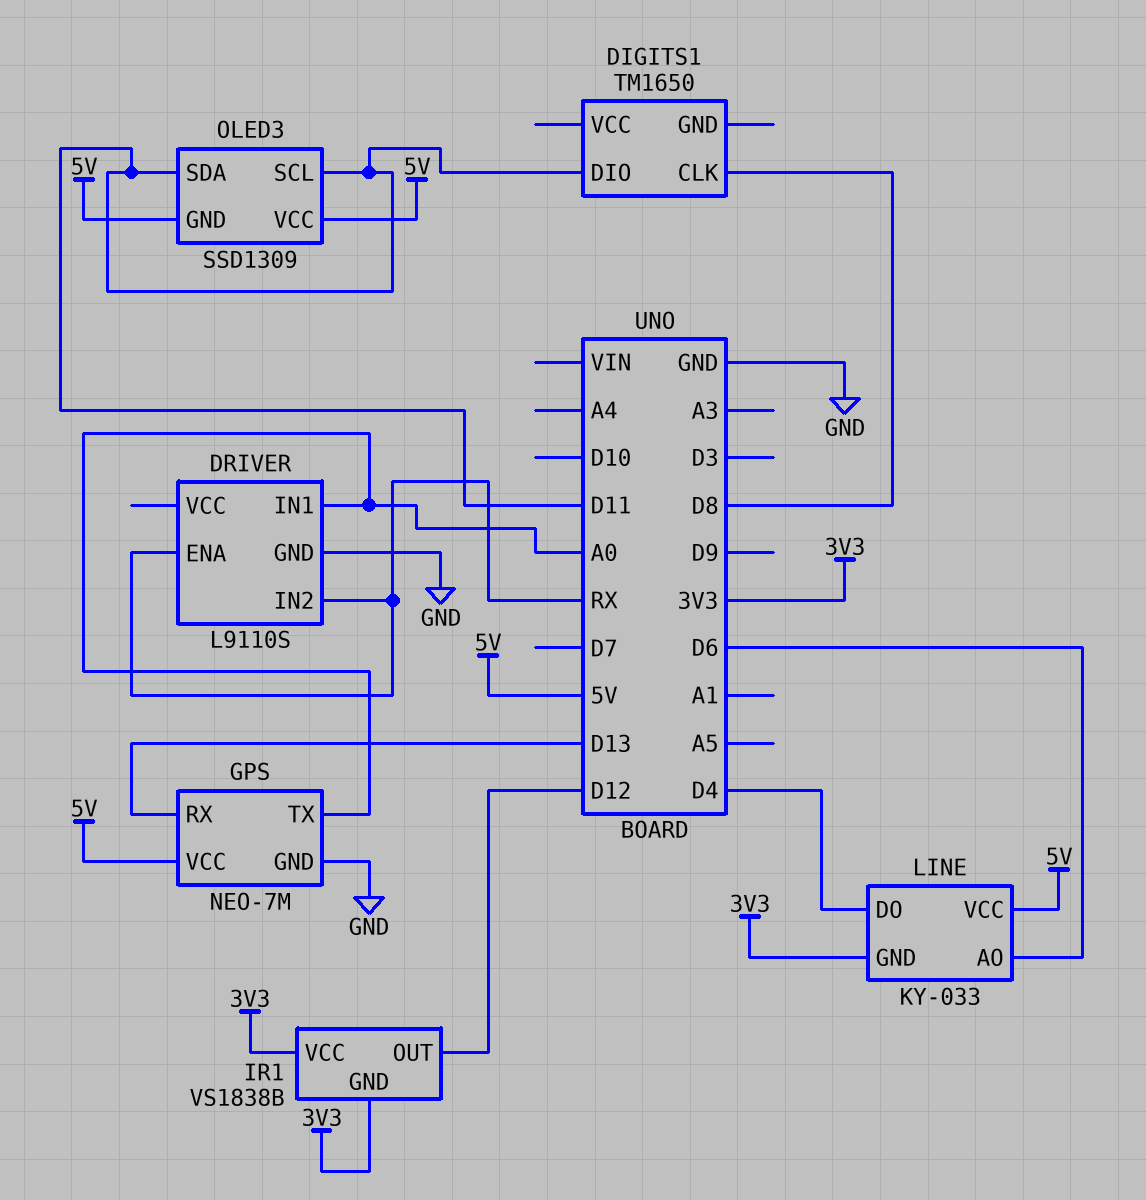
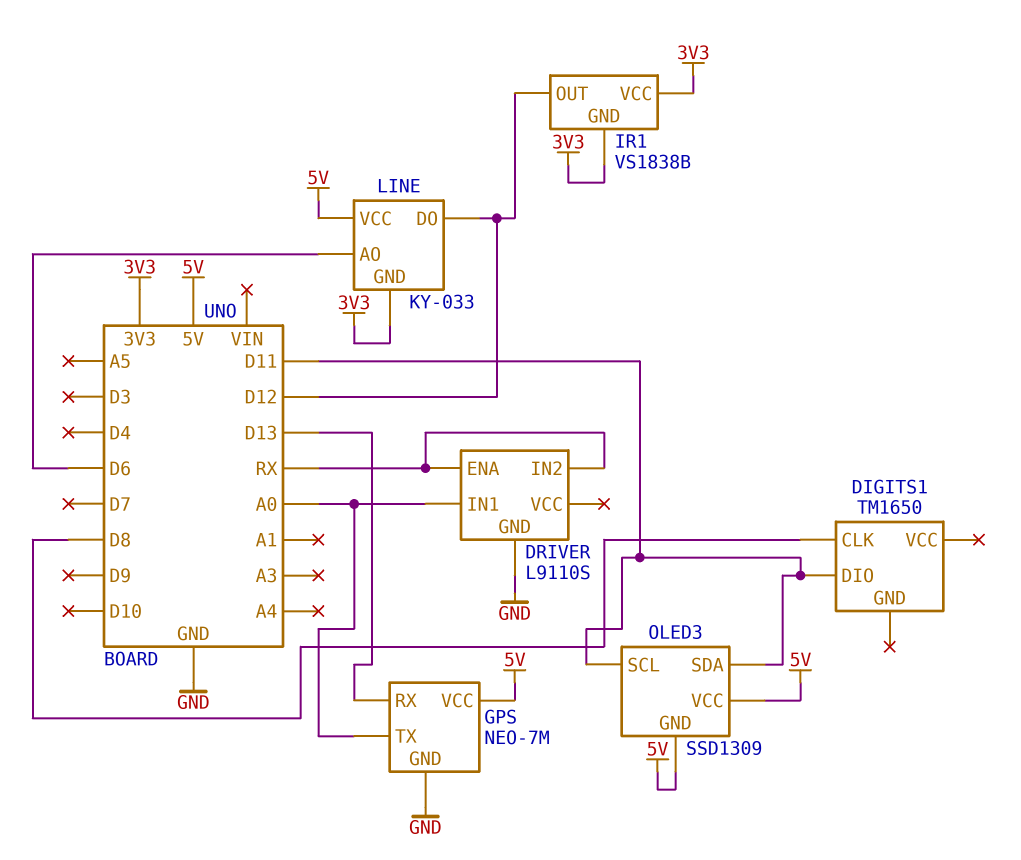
LINE pin DO: D4 -> D12

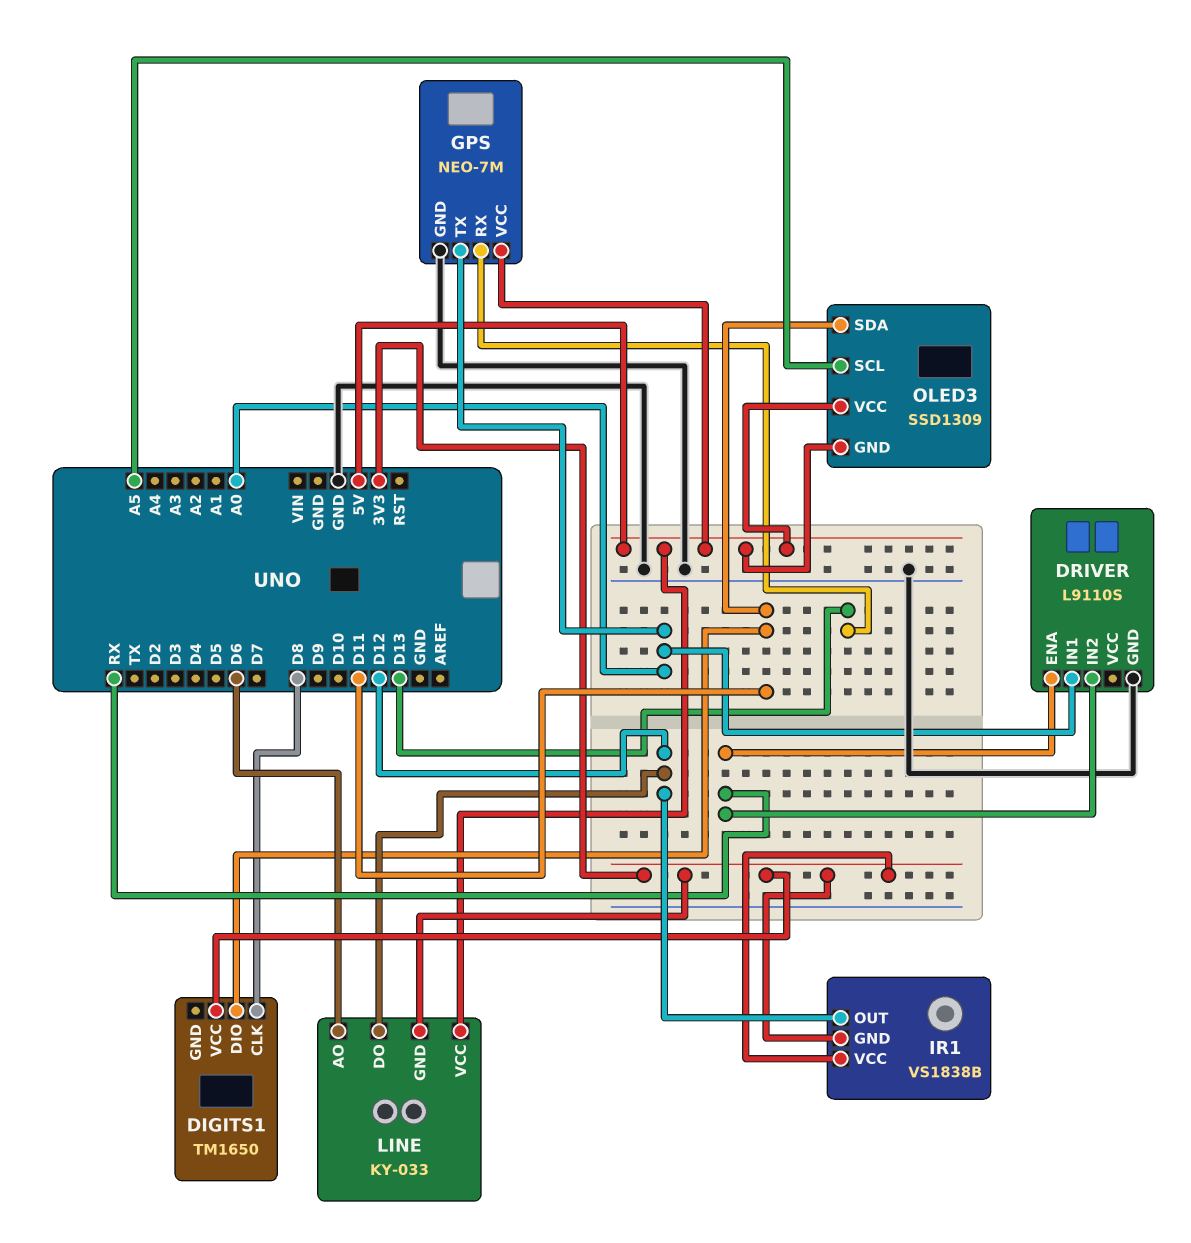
DIGITS1 pin VCC: none -> 3V3
OLED3 pin SCL: D11 -> A5

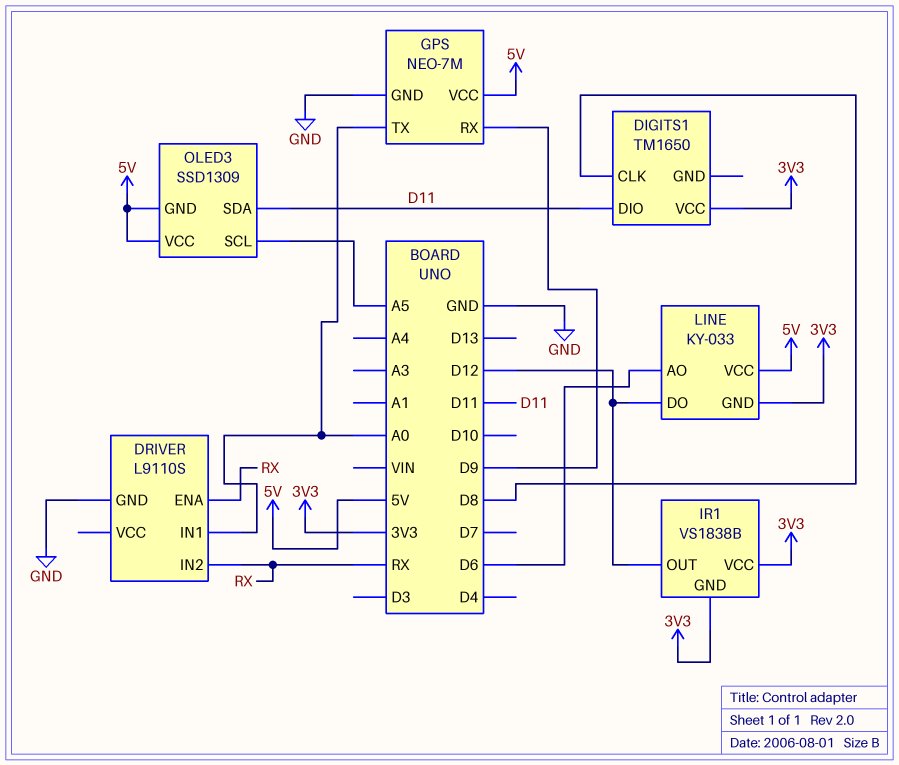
GPS pin RX: D13 -> D9

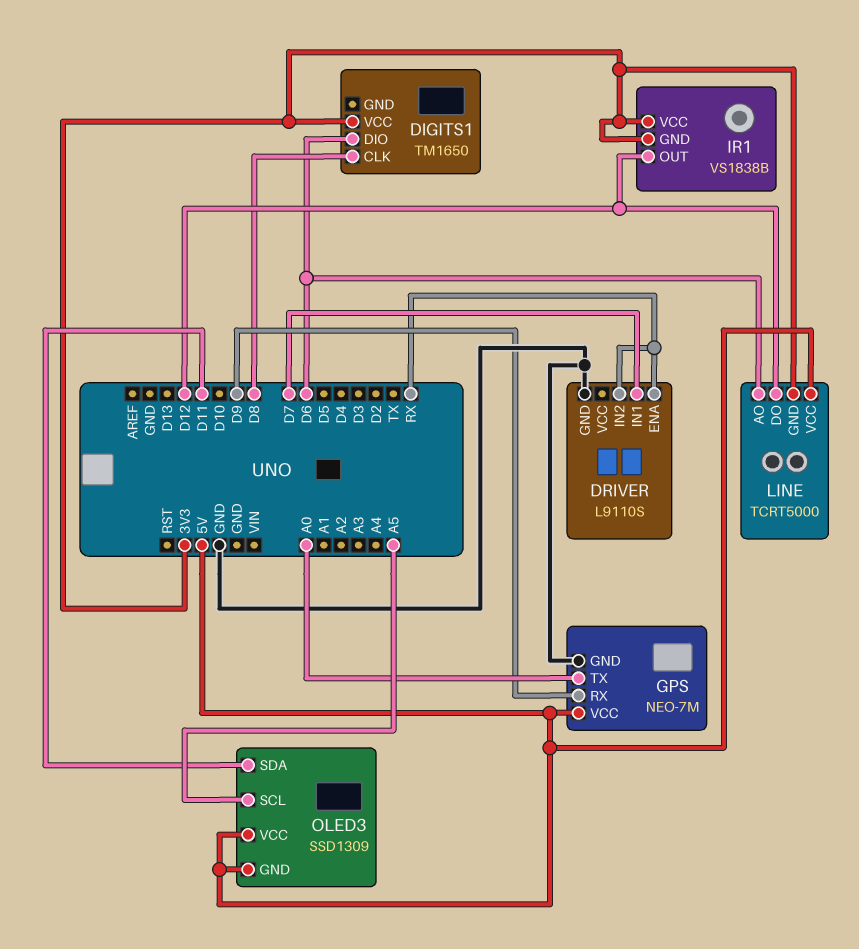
DIGITS1 pin DIO: D11 -> D6
DRIVER pin IN1: A0 -> D7
LINE: KY-033 -> TCRT5000

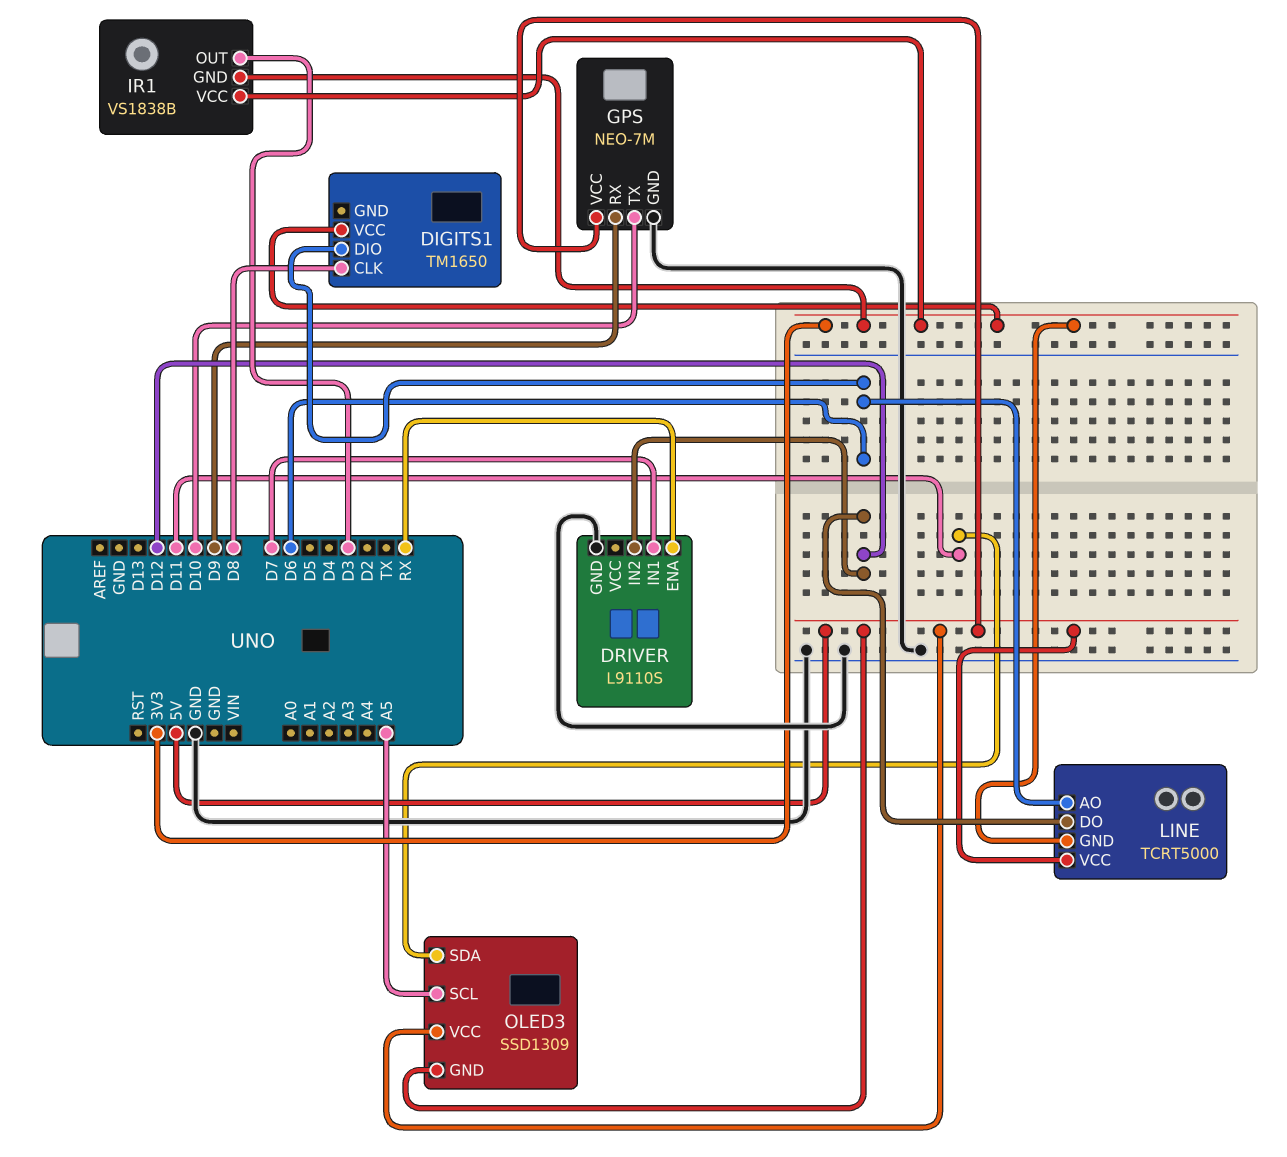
DRIVER pin IN2: RX -> D12
GPS pin TX: A0 -> D10
IR1 pin OUT: D12 -> D3

